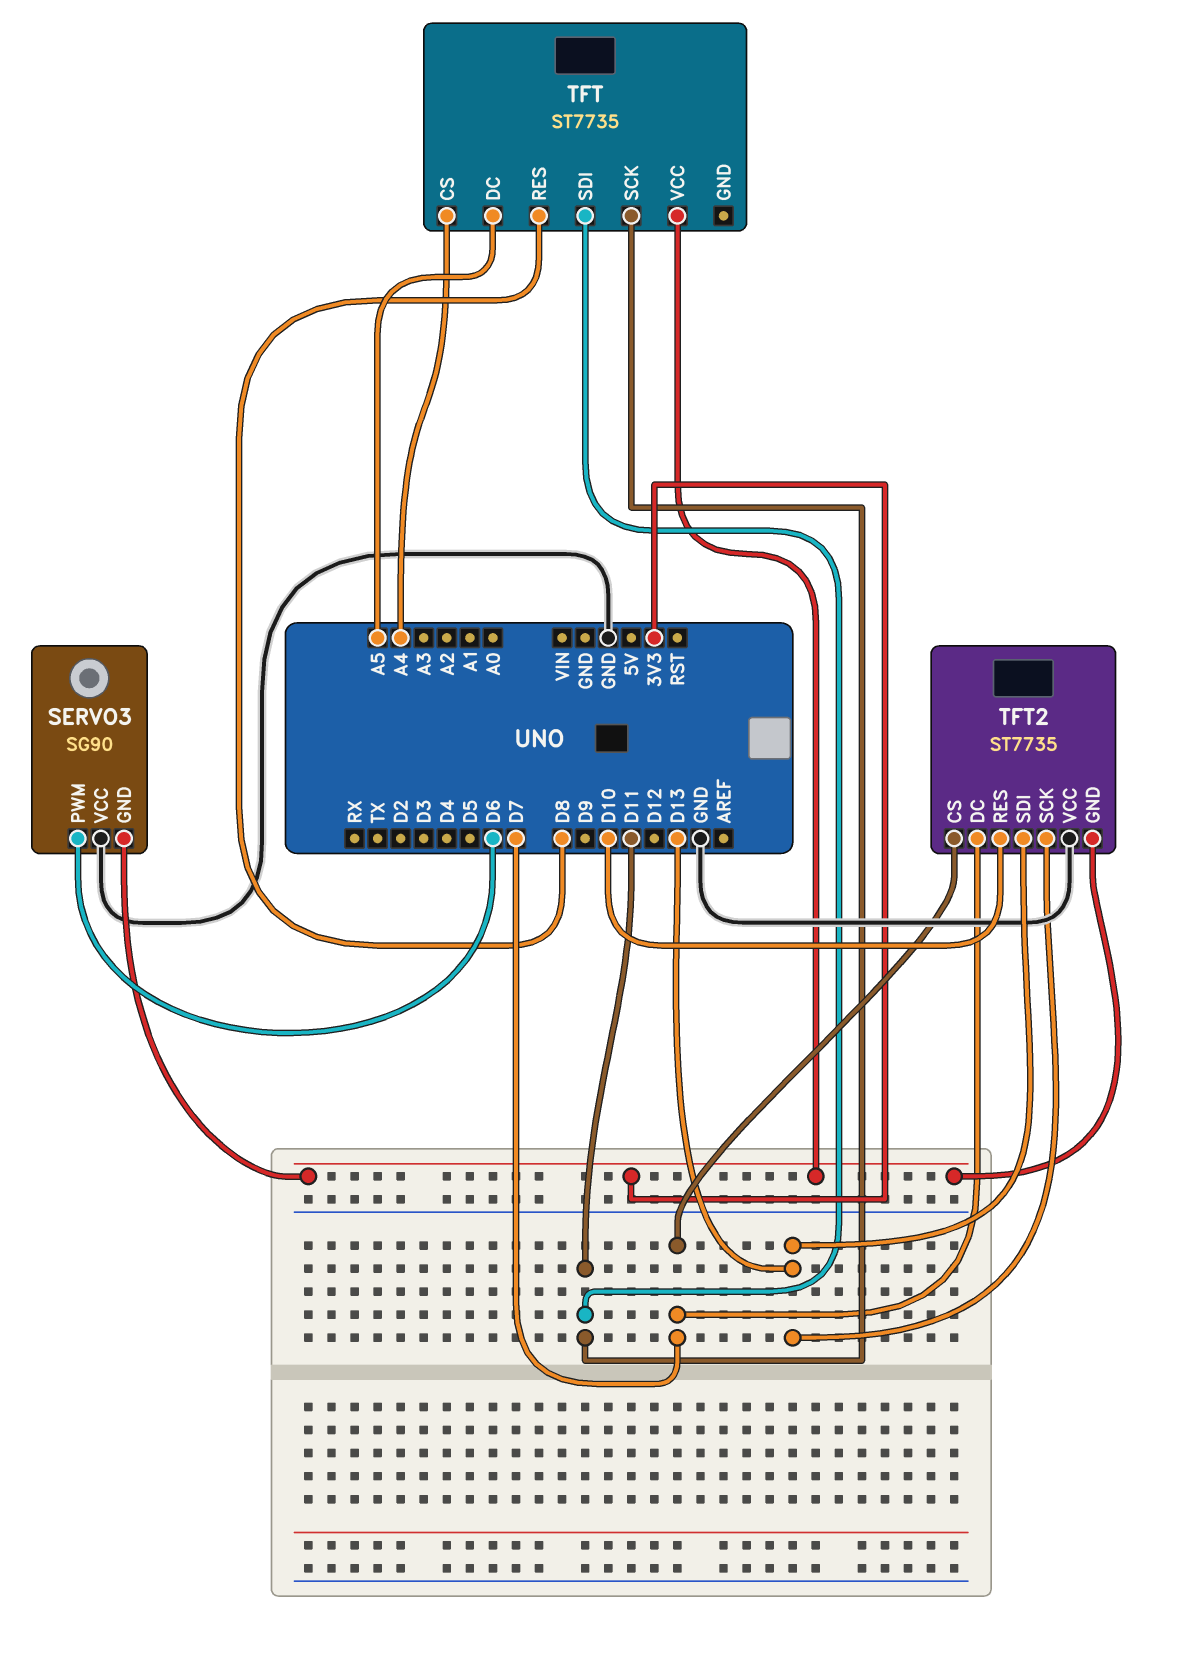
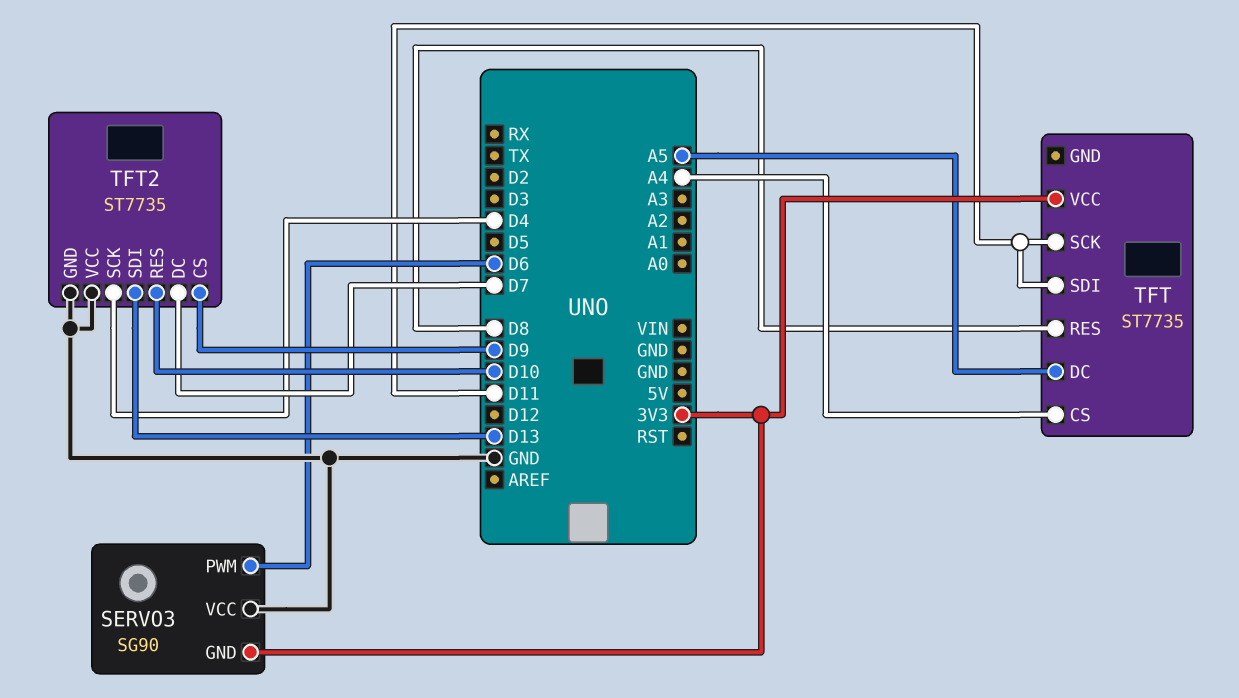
TFT2 pin CS: D7 -> D9
TFT2 pin GND: 3V3 -> GND
TFT2 pin SCK: D13 -> D4

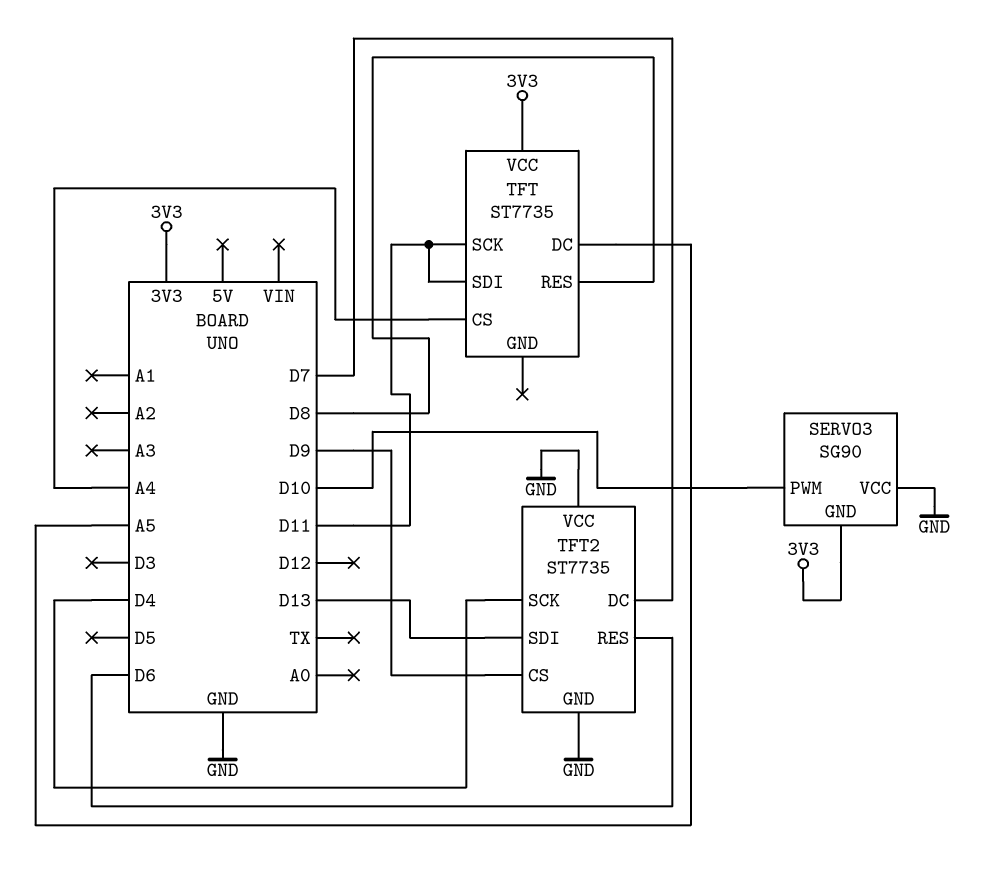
SERVO3 pin PWM: D6 -> D10
TFT2 pin RES: D10 -> D6

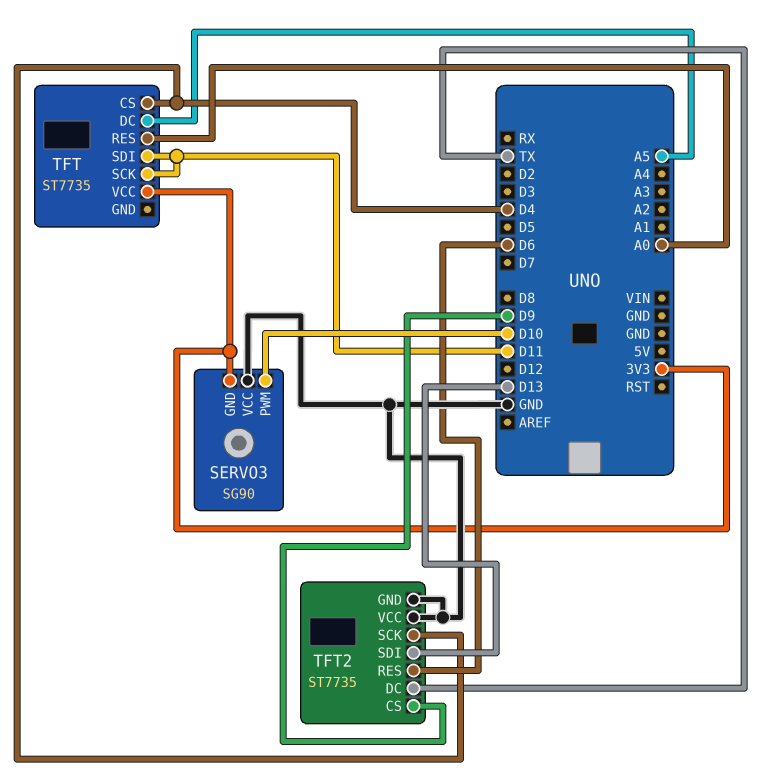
TFT pin CS: A4 -> D4
TFT pin RES: D8 -> A0
TFT2 pin DC: D7 -> TX

